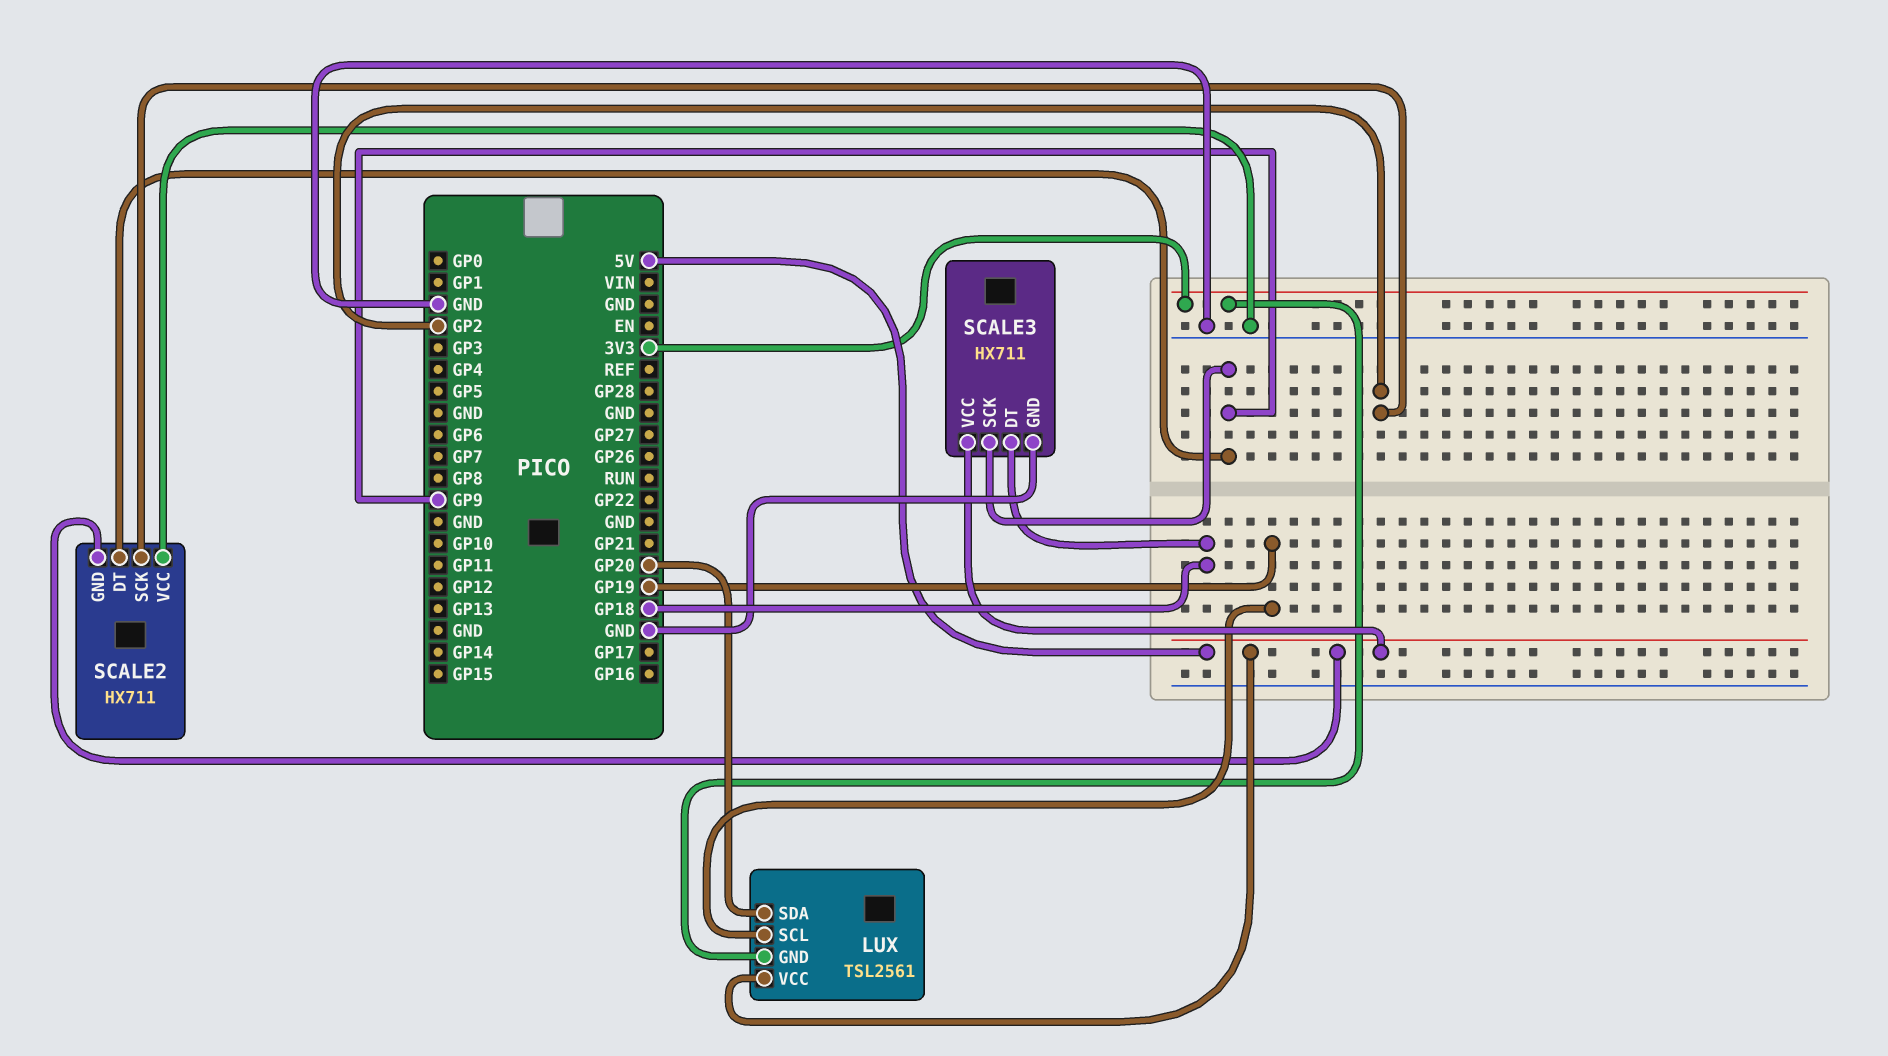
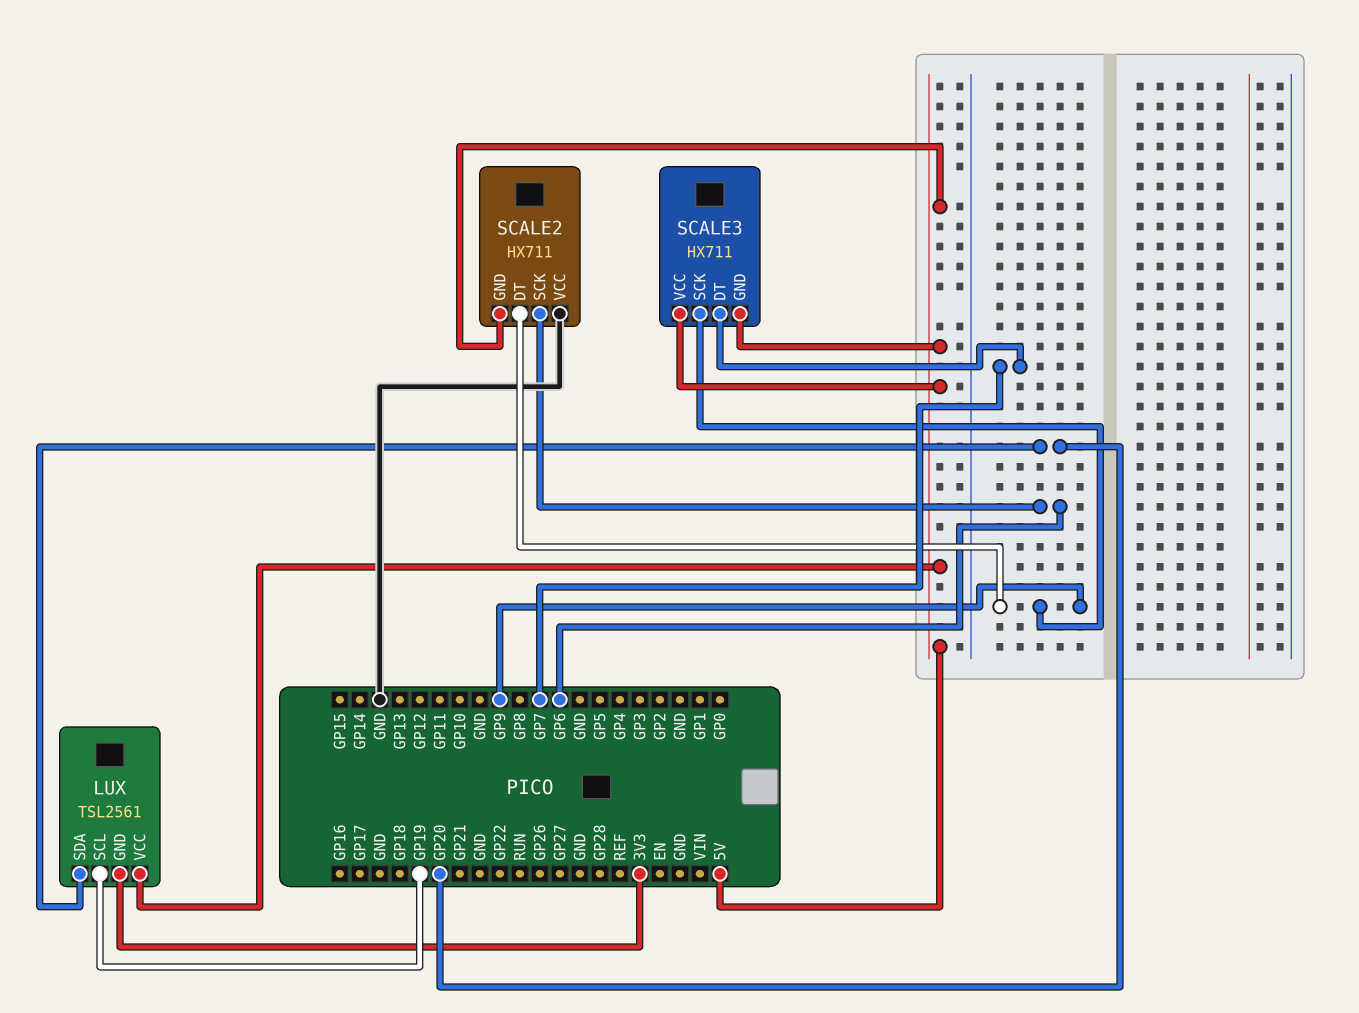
SCALE2 pin SCK: GP2 -> GP6
SCALE3 pin DT: GP18 -> GP7
SCALE3 pin GND: GND -> 5V

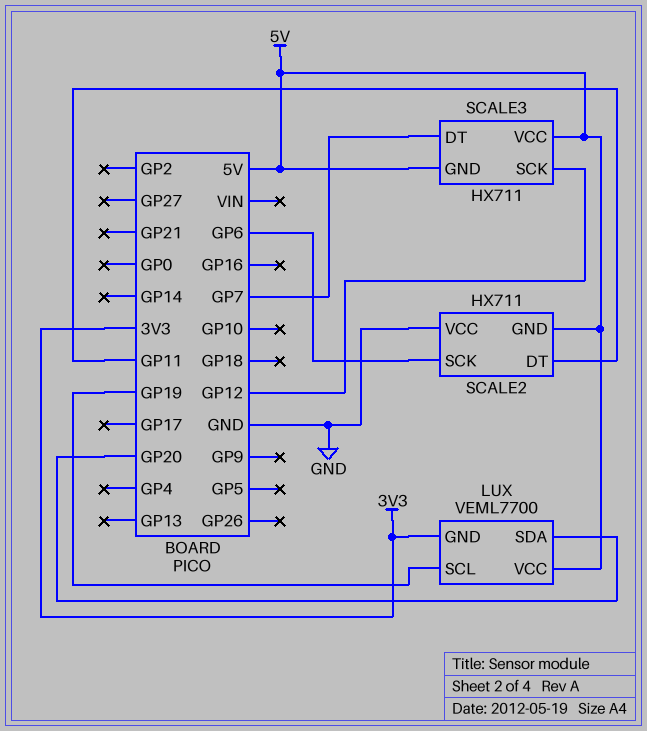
LUX: TSL2561 -> VEML7700
SCALE2 pin DT: GP9 -> GP11
SCALE3 pin SCK: GP9 -> GP12

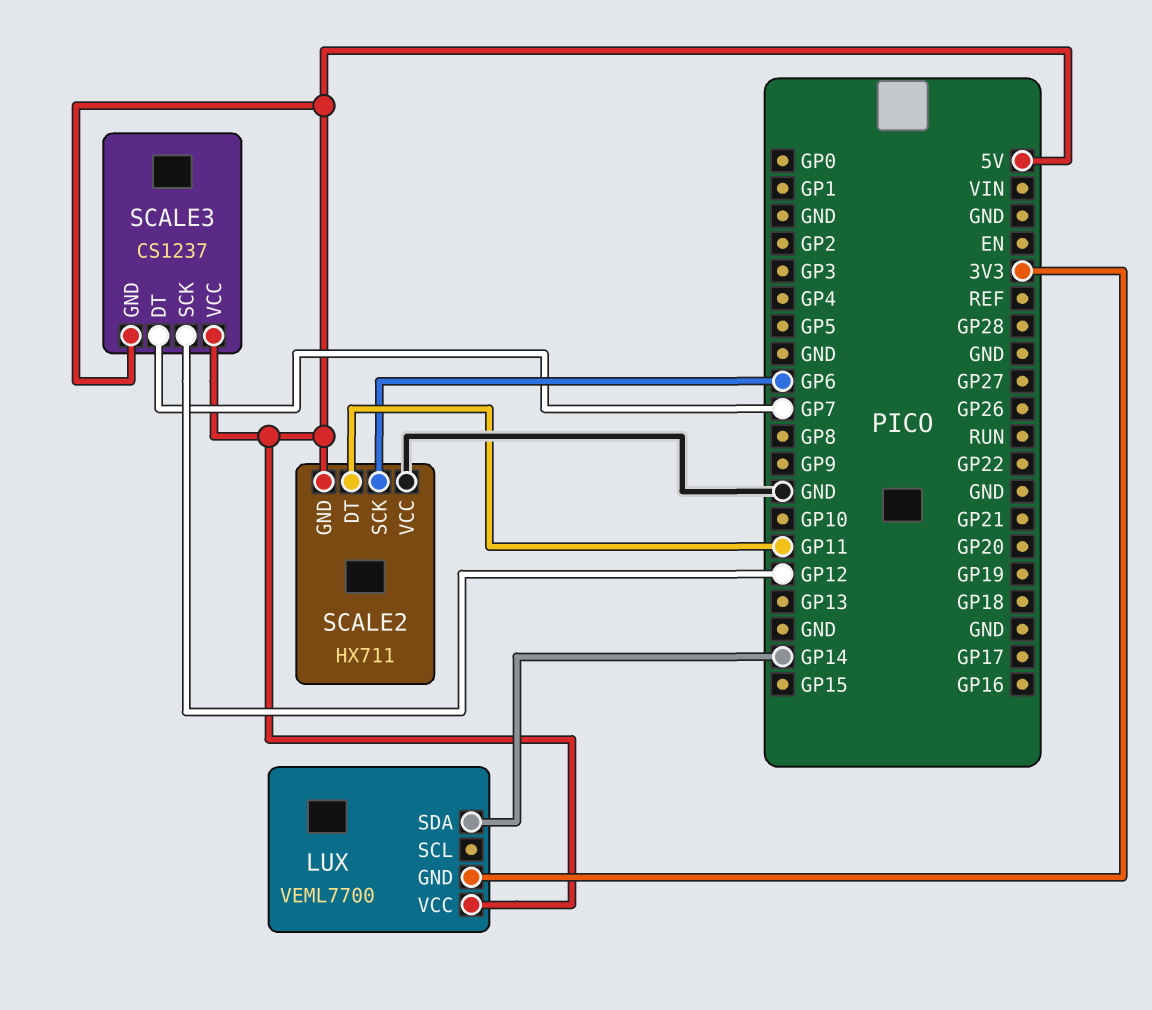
LUX pin SCL: GP19 -> none
LUX pin SDA: GP20 -> GP14
SCALE3: HX711 -> CS1237

